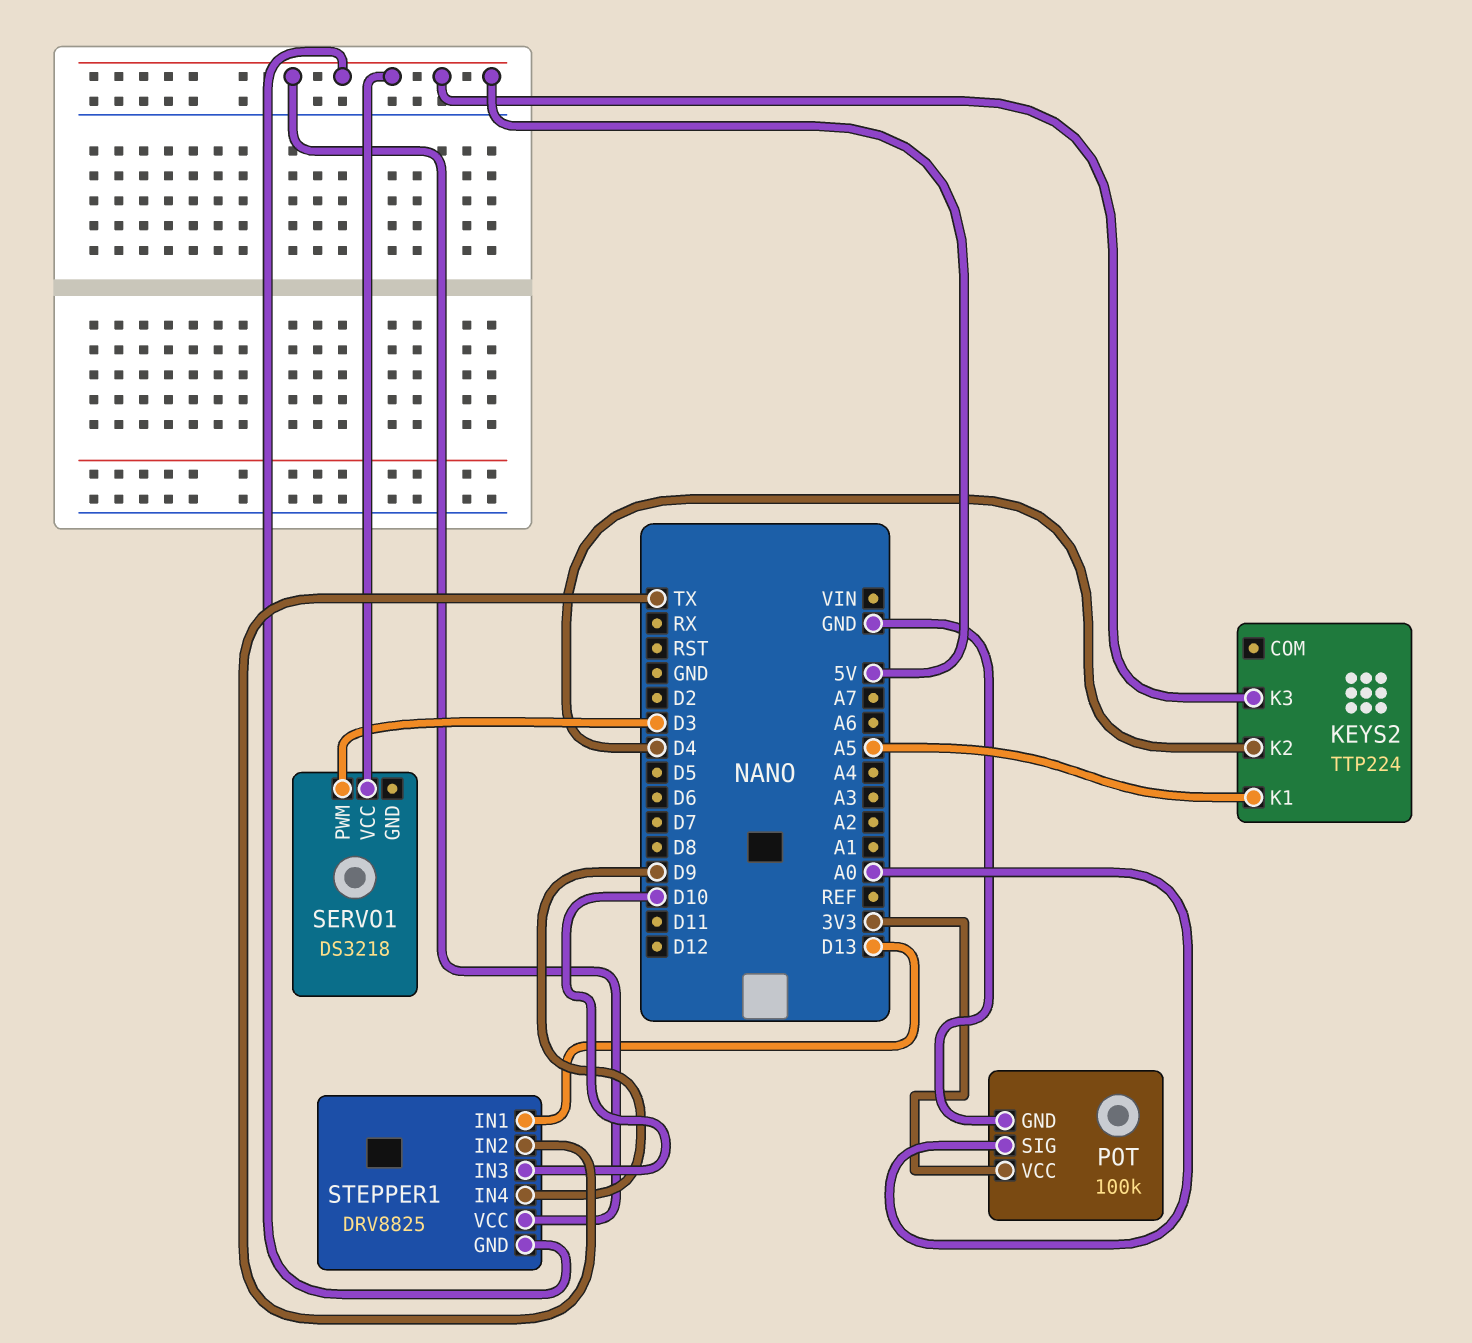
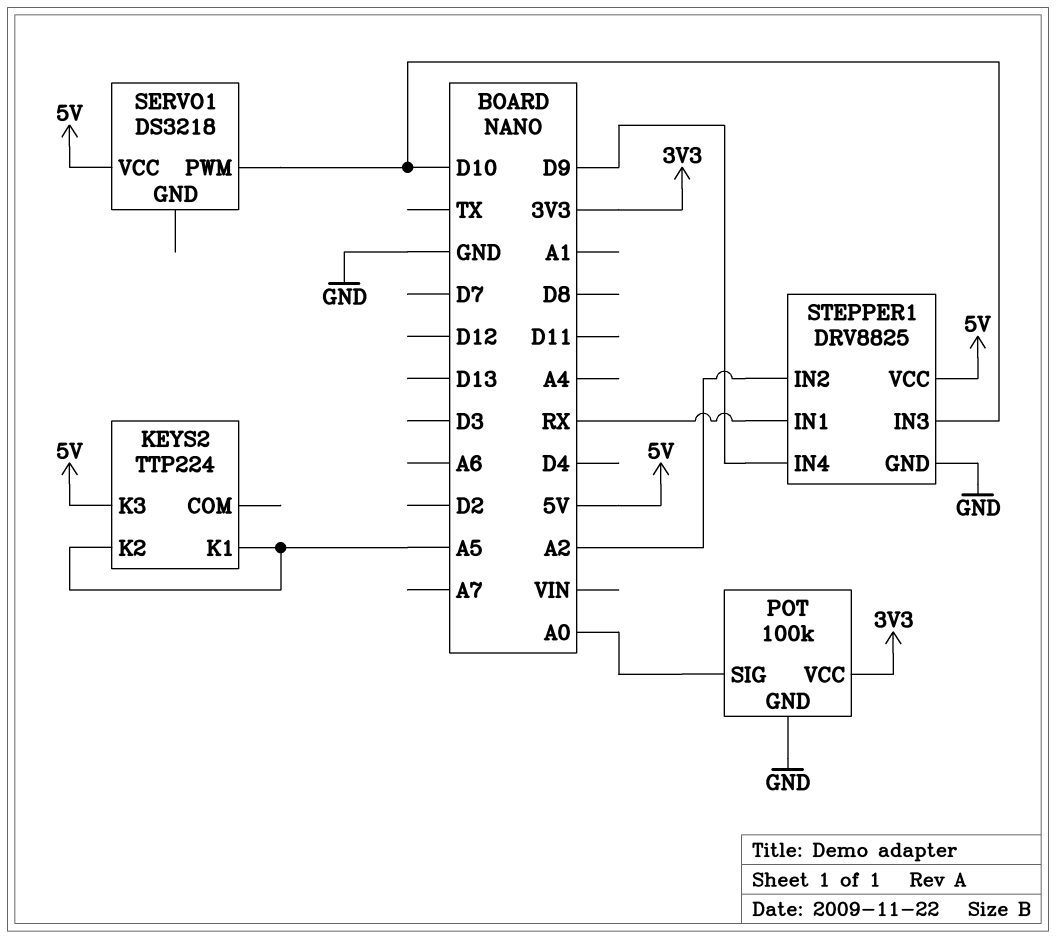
KEYS2 pin K2: D4 -> A5
SERVO1 pin PWM: D3 -> D10
STEPPER1 pin GND: 5V -> GND
STEPPER1 pin IN1: D13 -> RX
STEPPER1 pin IN2: TX -> A2

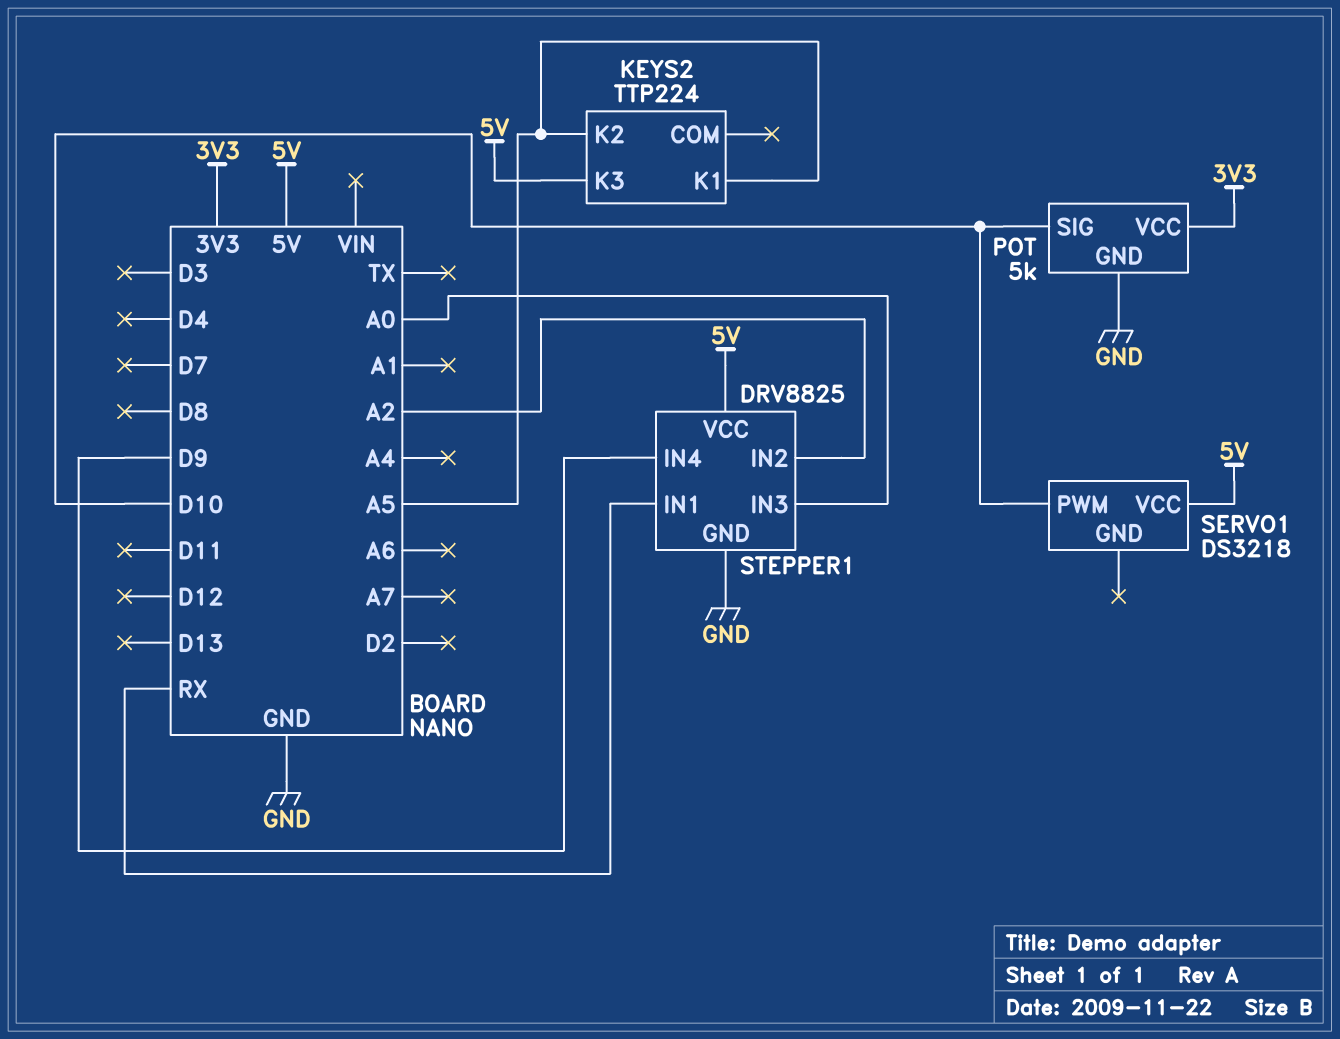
POT: 100k -> 5k
POT pin SIG: A0 -> D10
STEPPER1 pin IN3: D10 -> A0

